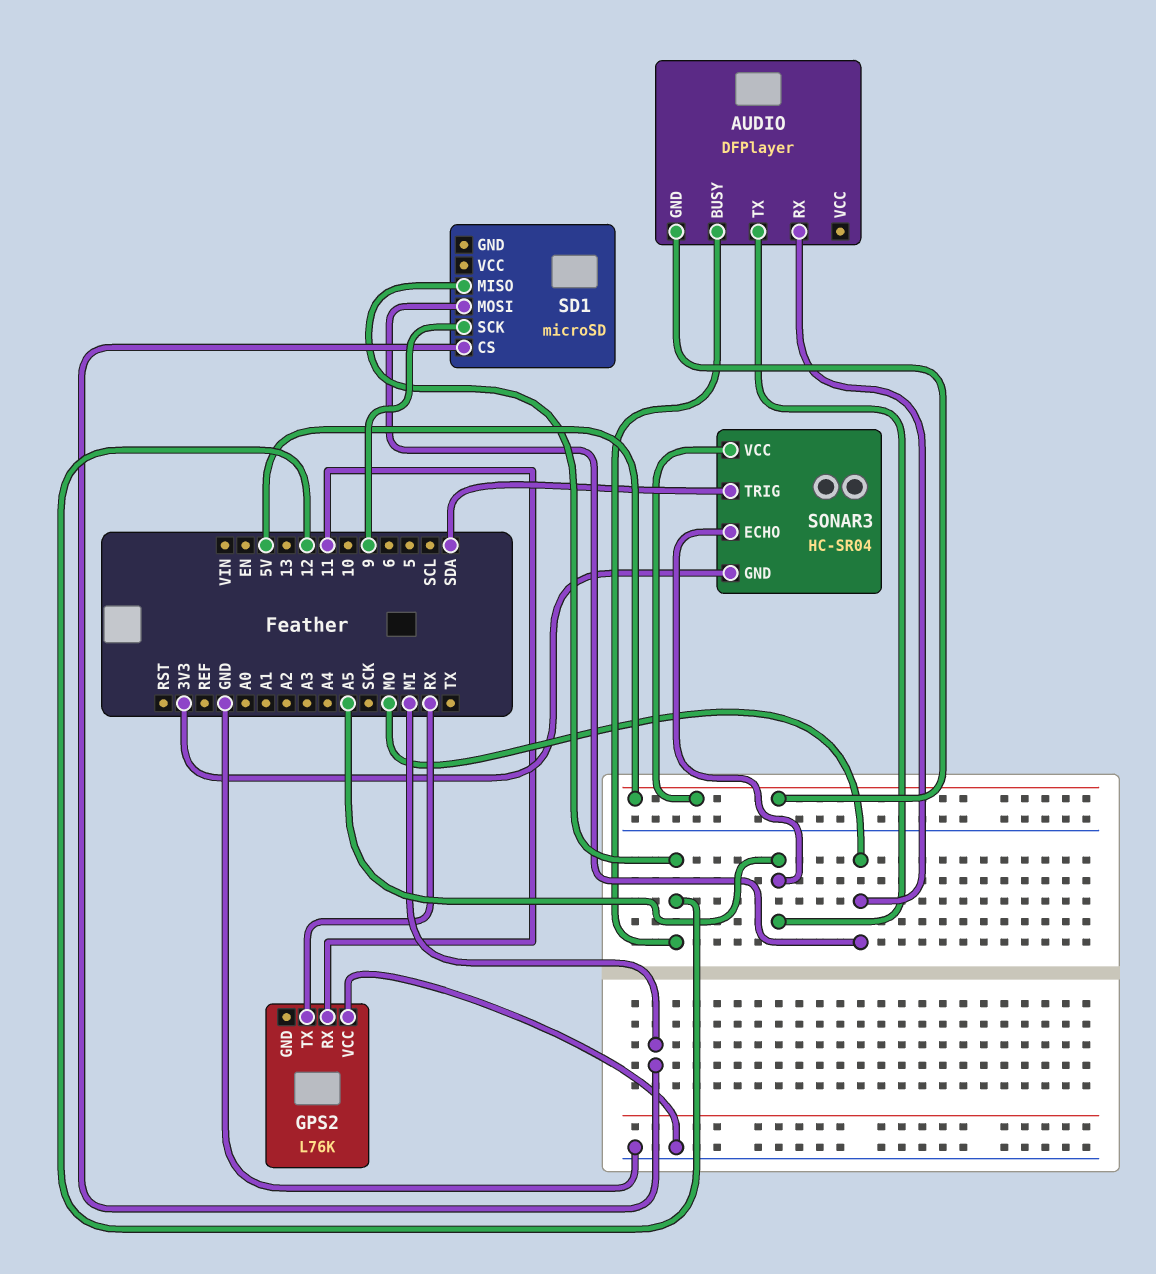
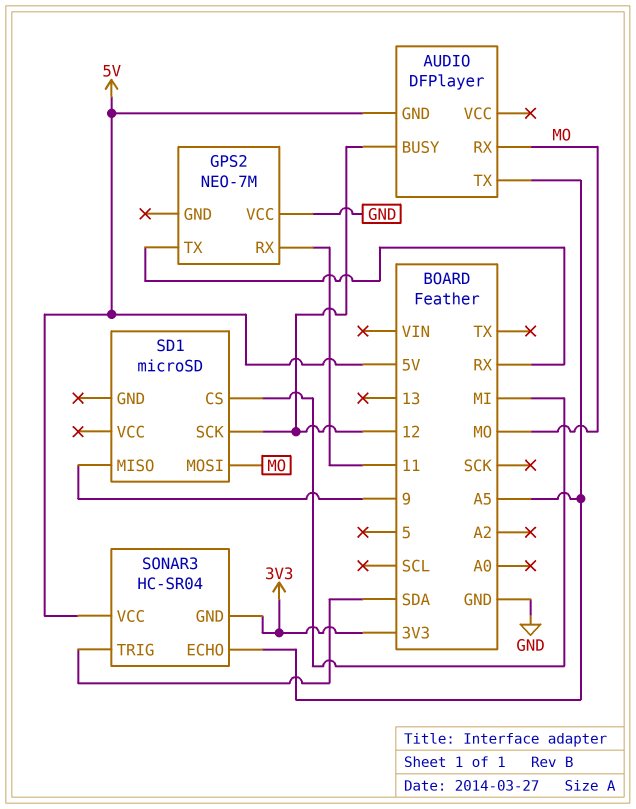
GPS2: L76K -> NEO-7M
SD1 pin MISO: 12 -> 9
SD1 pin SCK: 9 -> 12

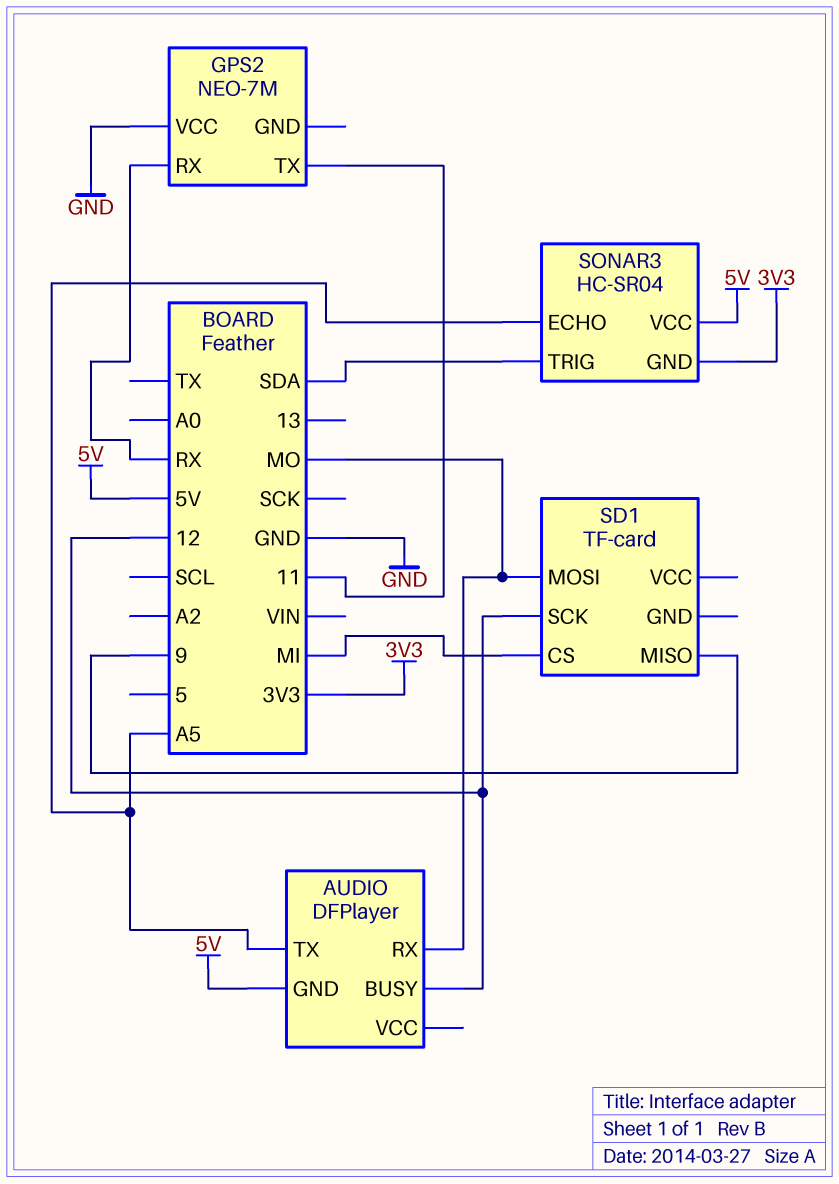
GPS2 pin RX: 11 -> RX
GPS2 pin TX: RX -> 11
SD1: microSD -> TF-card

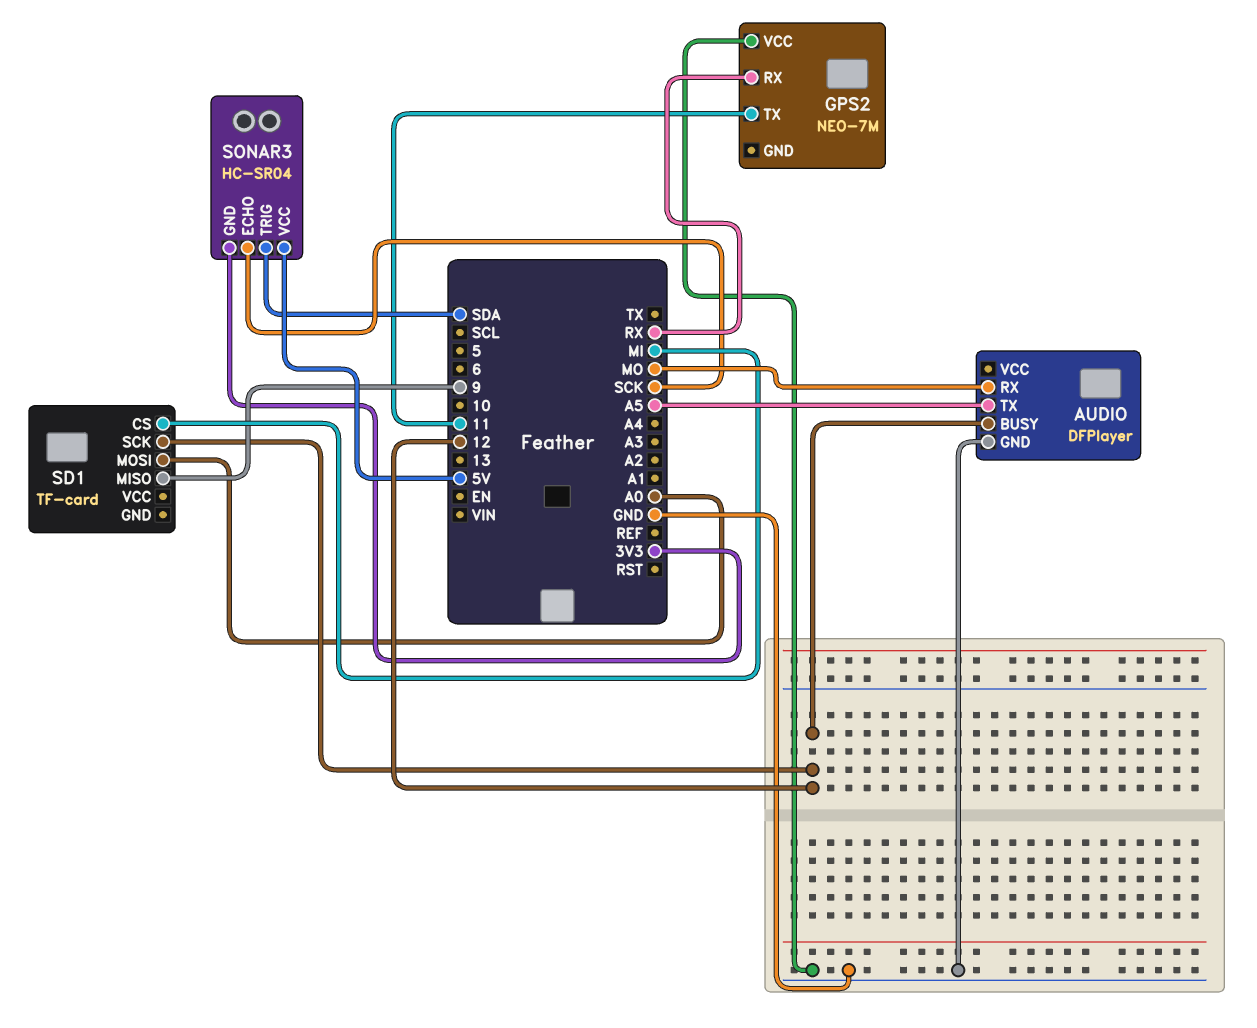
AUDIO pin GND: 5V -> GND
SD1 pin MOSI: MO -> A0
SONAR3 pin ECHO: A5 -> SCK

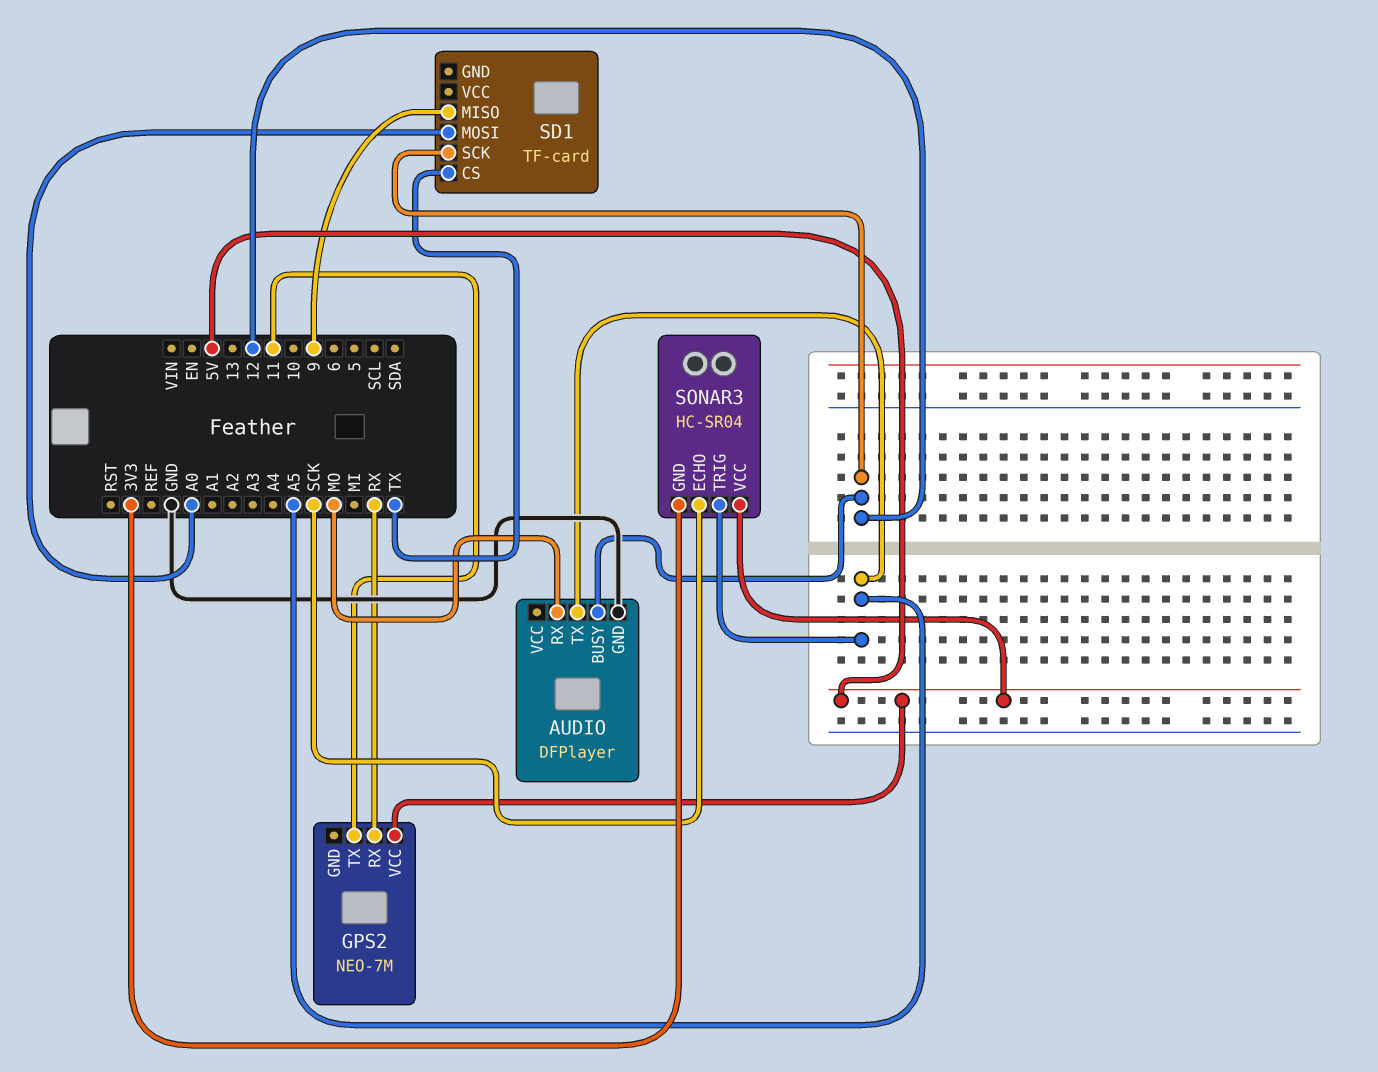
GPS2 pin VCC: GND -> 5V
SD1 pin CS: MI -> TX
SONAR3 pin TRIG: SDA -> A5

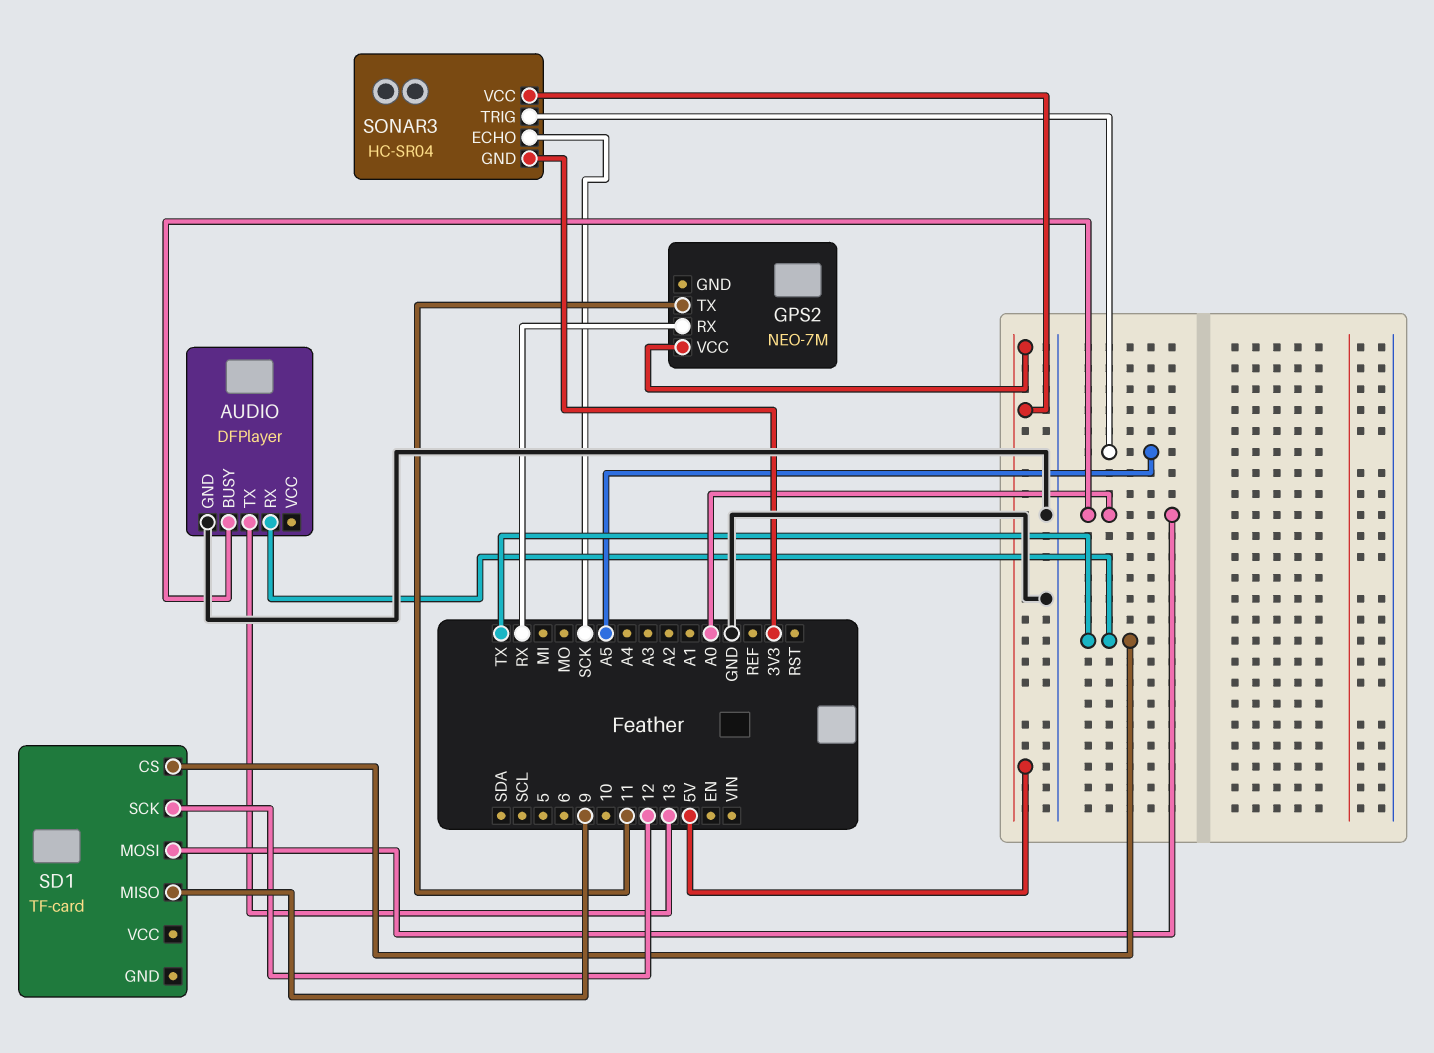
AUDIO pin BUSY: 12 -> A0
AUDIO pin RX: MO -> TX
AUDIO pin TX: A5 -> 13

